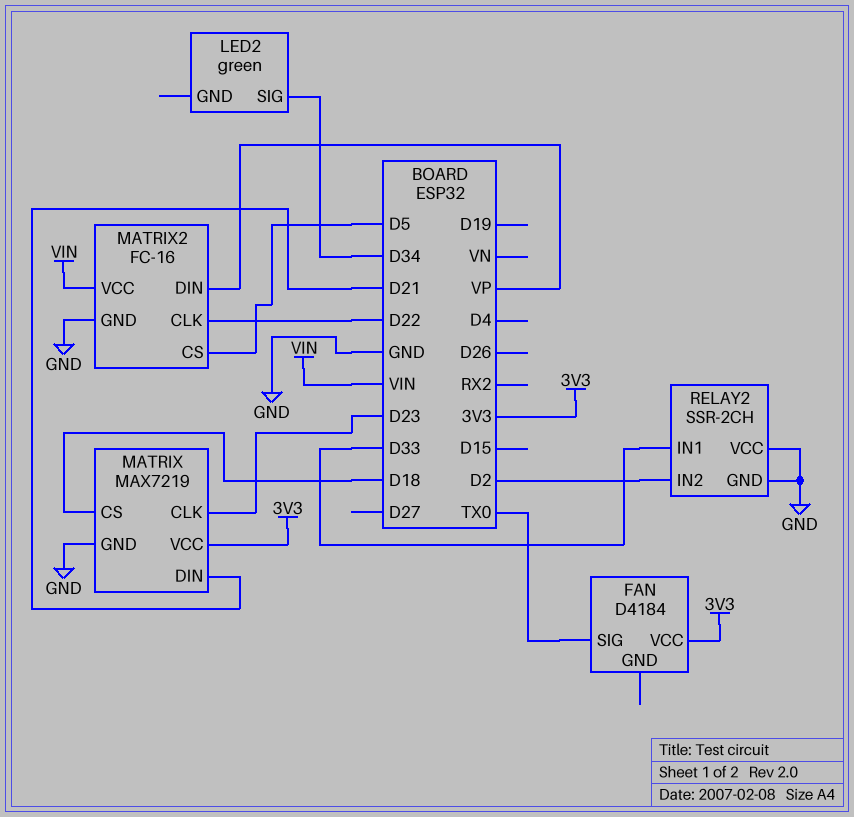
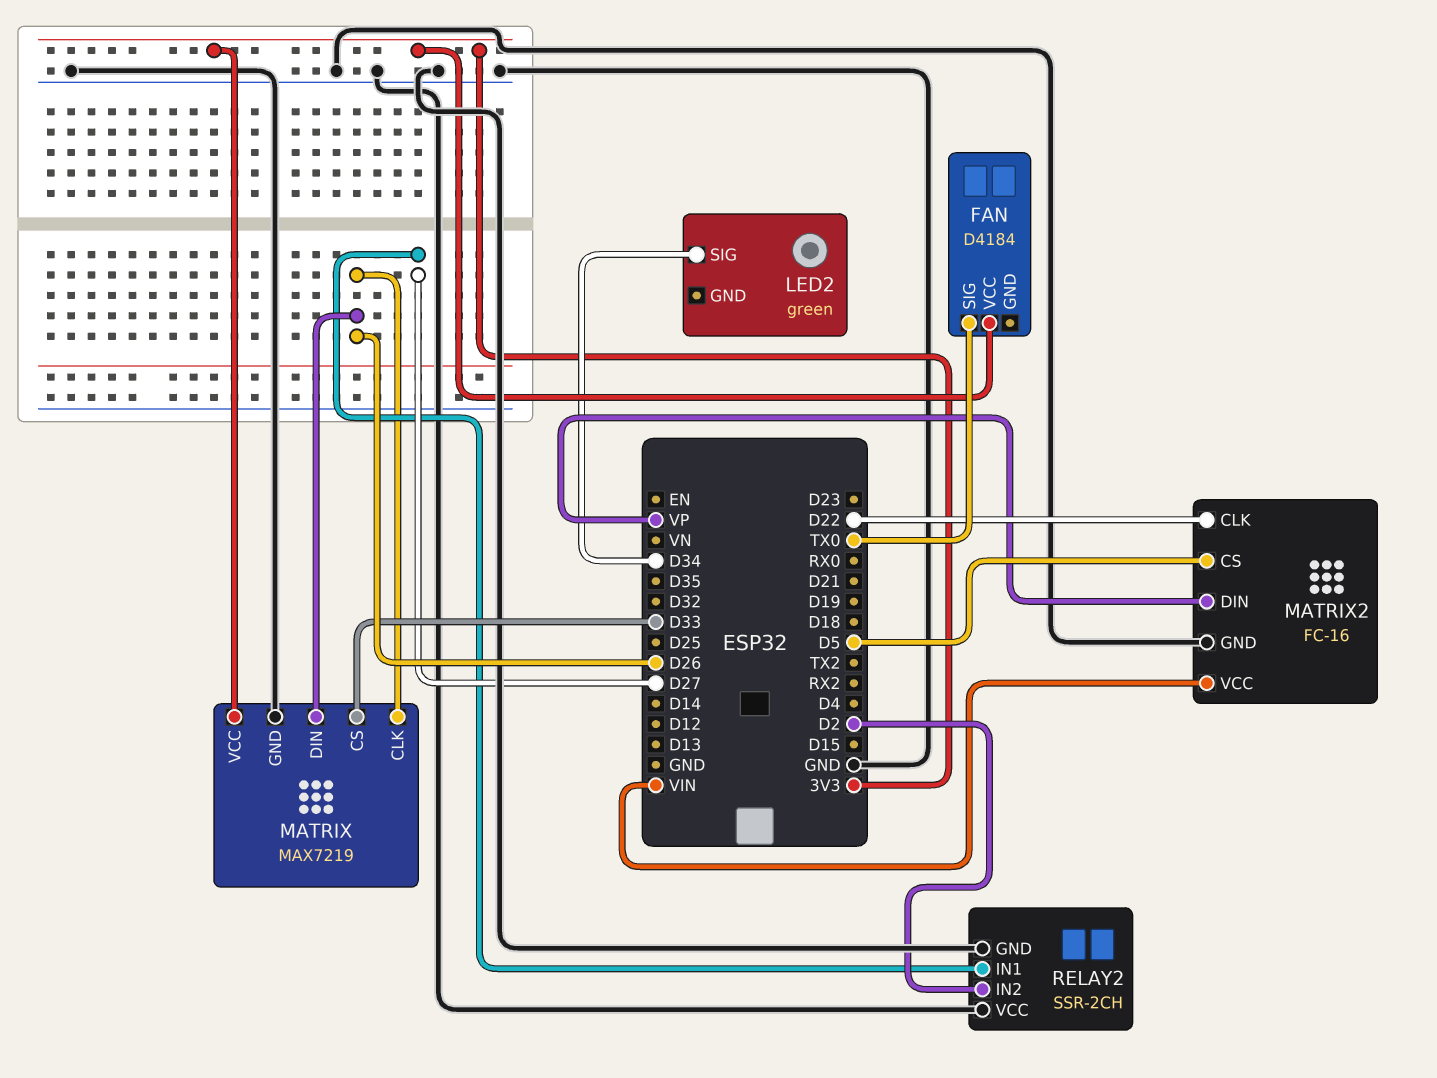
MATRIX pin CLK: D23 -> D26
MATRIX pin CS: D18 -> D33
MATRIX pin DIN: D21 -> D26
RELAY2 pin IN1: D33 -> D27

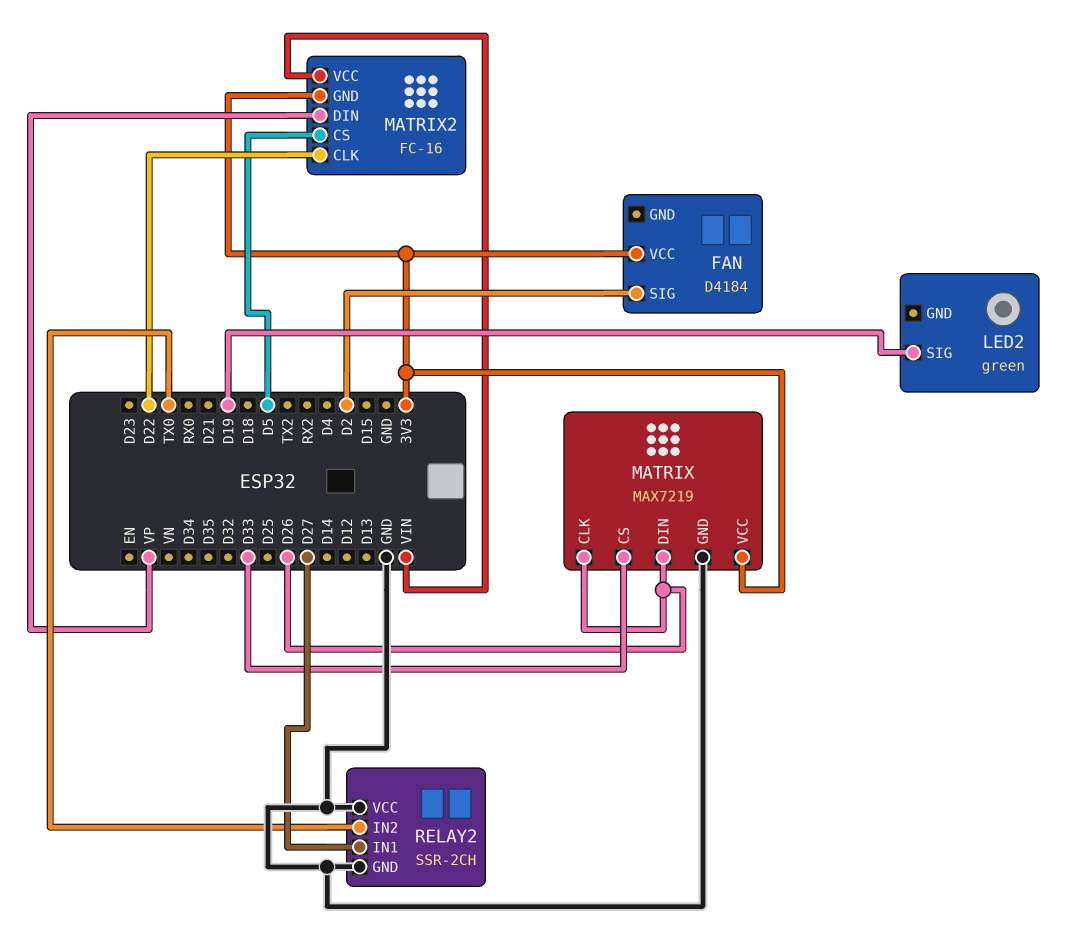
FAN pin SIG: TX0 -> D2
LED2 pin SIG: D34 -> D19
MATRIX2 pin GND: GND -> 3V3
RELAY2 pin IN2: D2 -> TX0

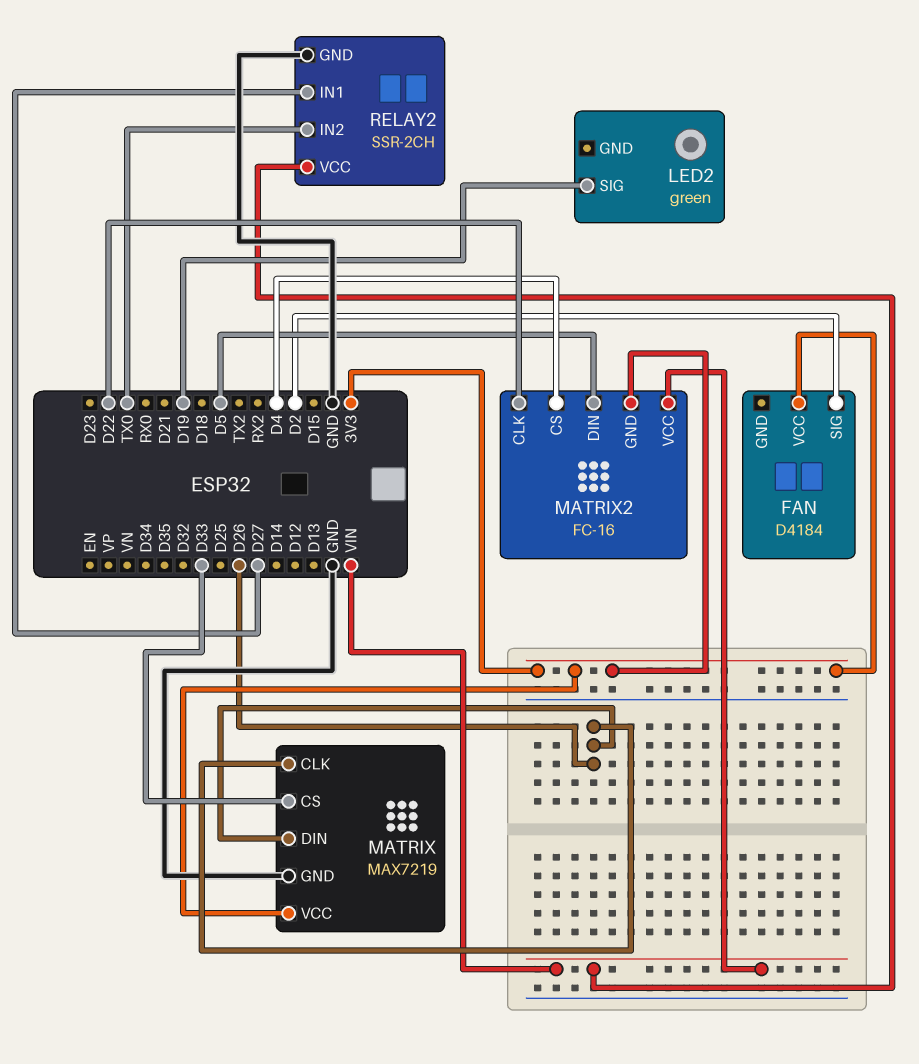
MATRIX2 pin CS: D5 -> D4
MATRIX2 pin DIN: VP -> D5
RELAY2 pin VCC: GND -> VIN

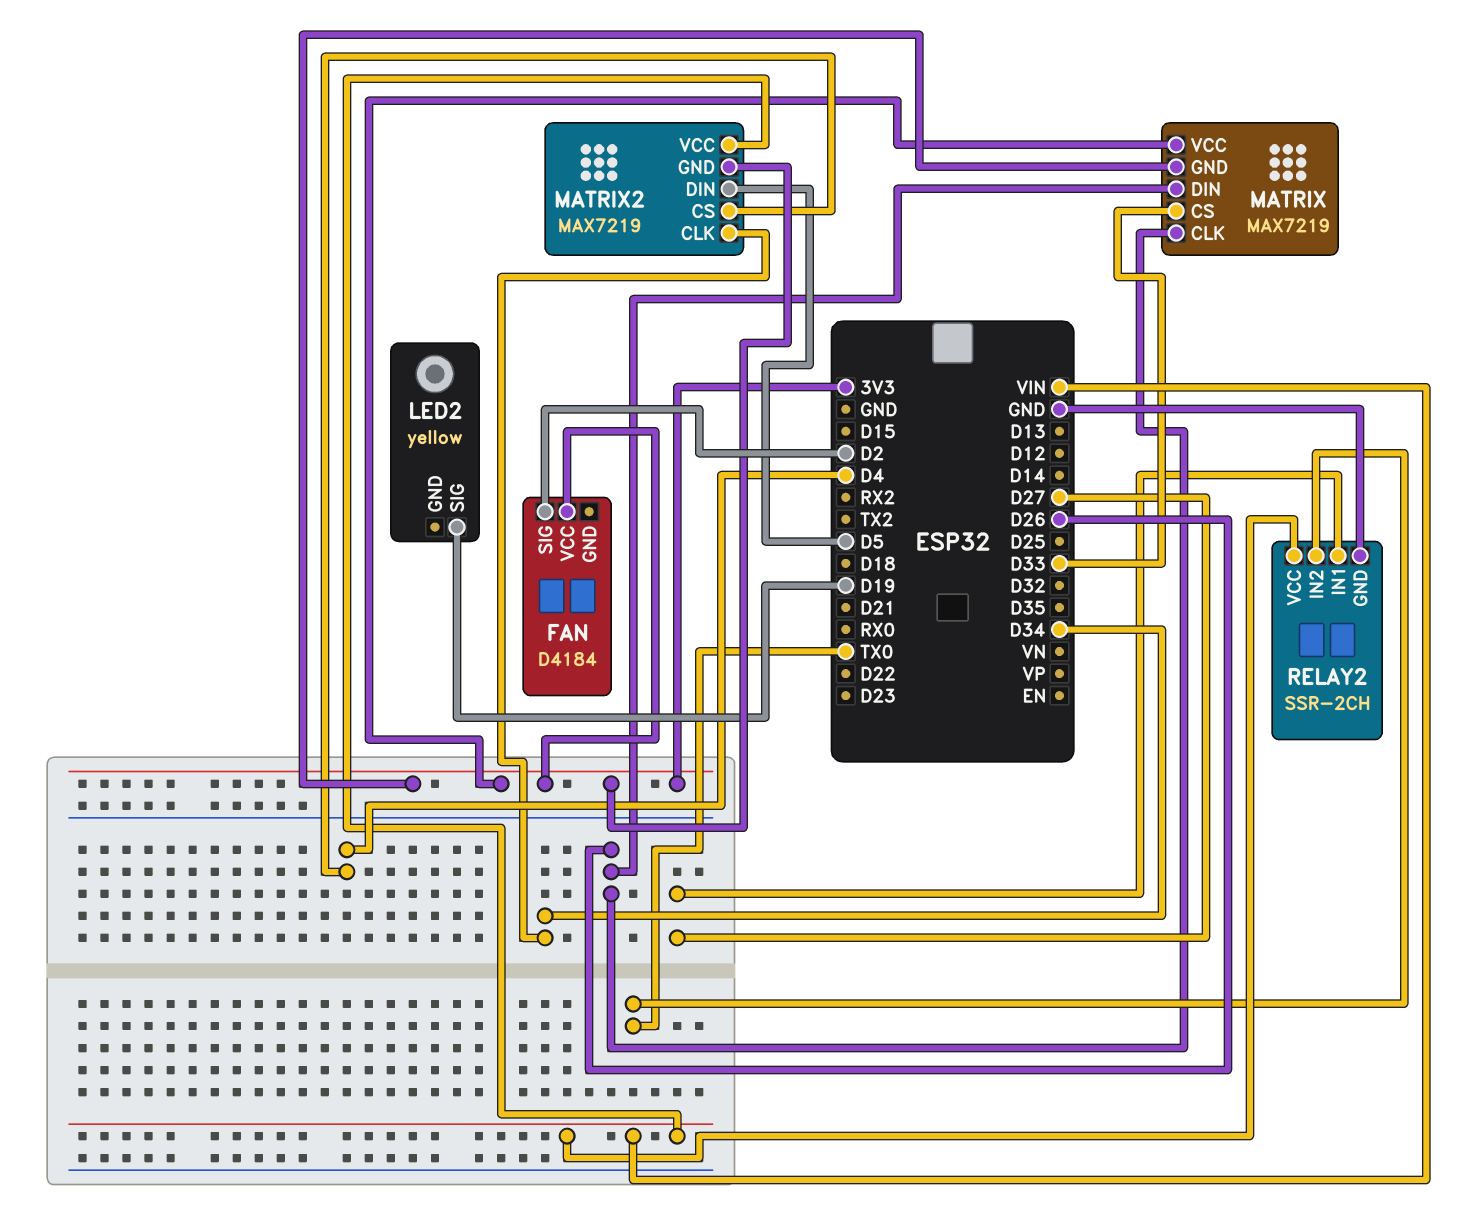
LED2: green -> yellow
MATRIX pin GND: GND -> 3V3
MATRIX2: FC-16 -> MAX7219
MATRIX2 pin CLK: D22 -> D34

